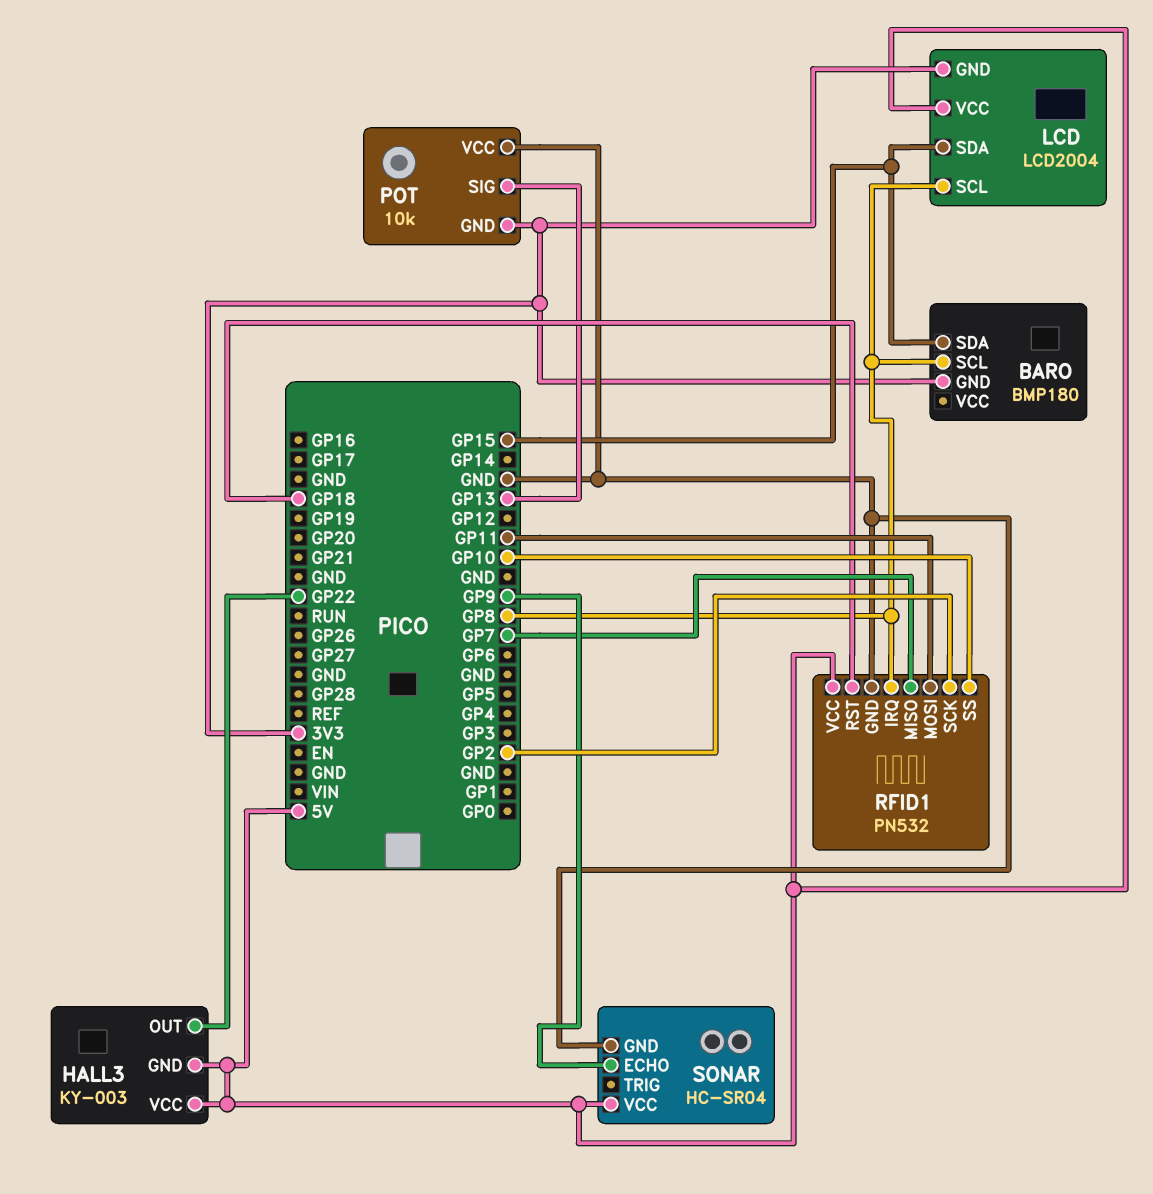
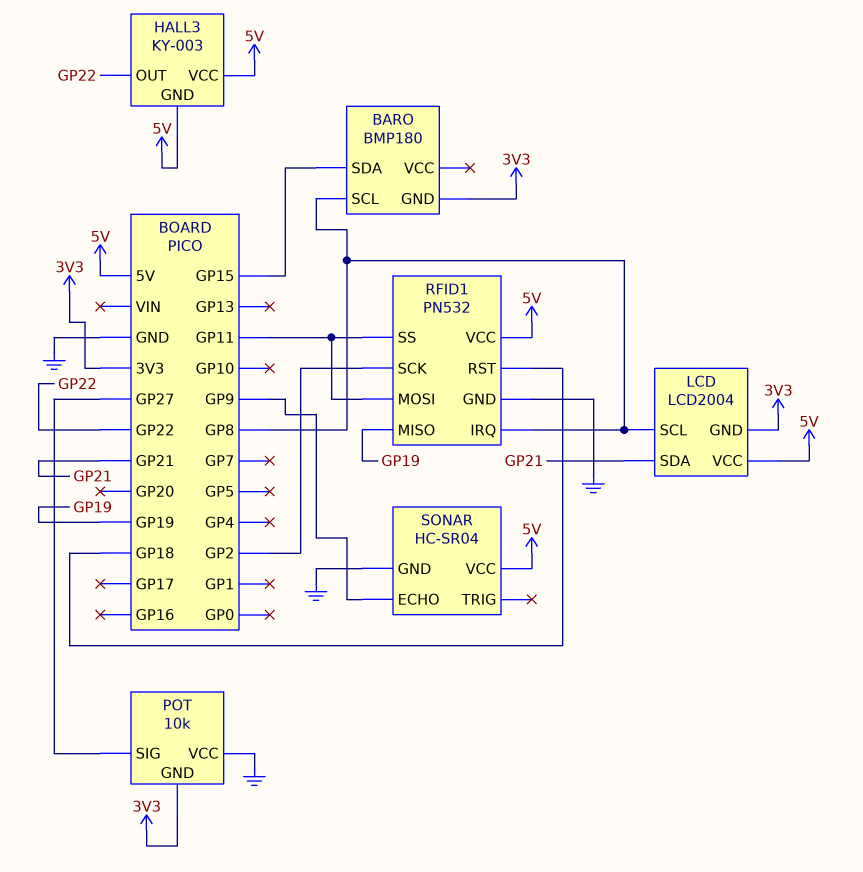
LCD pin SDA: GP15 -> GP21
POT pin SIG: GP13 -> GP27
RFID1 pin MISO: GP7 -> GP19
RFID1 pin SS: GP10 -> GP11

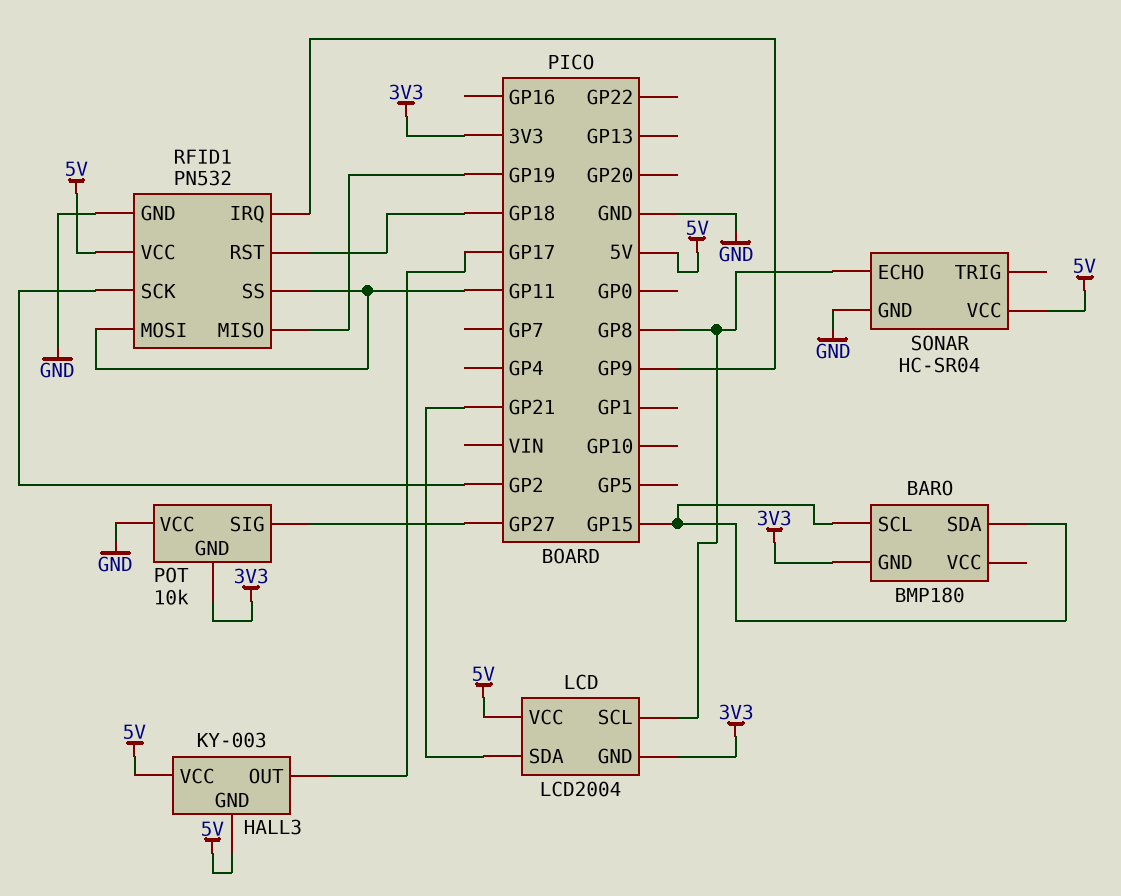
BARO pin SCL: GP8 -> GP15
HALL3 pin OUT: GP22 -> GP17
RFID1 pin IRQ: GP8 -> GP9
SONAR pin ECHO: GP9 -> GP8

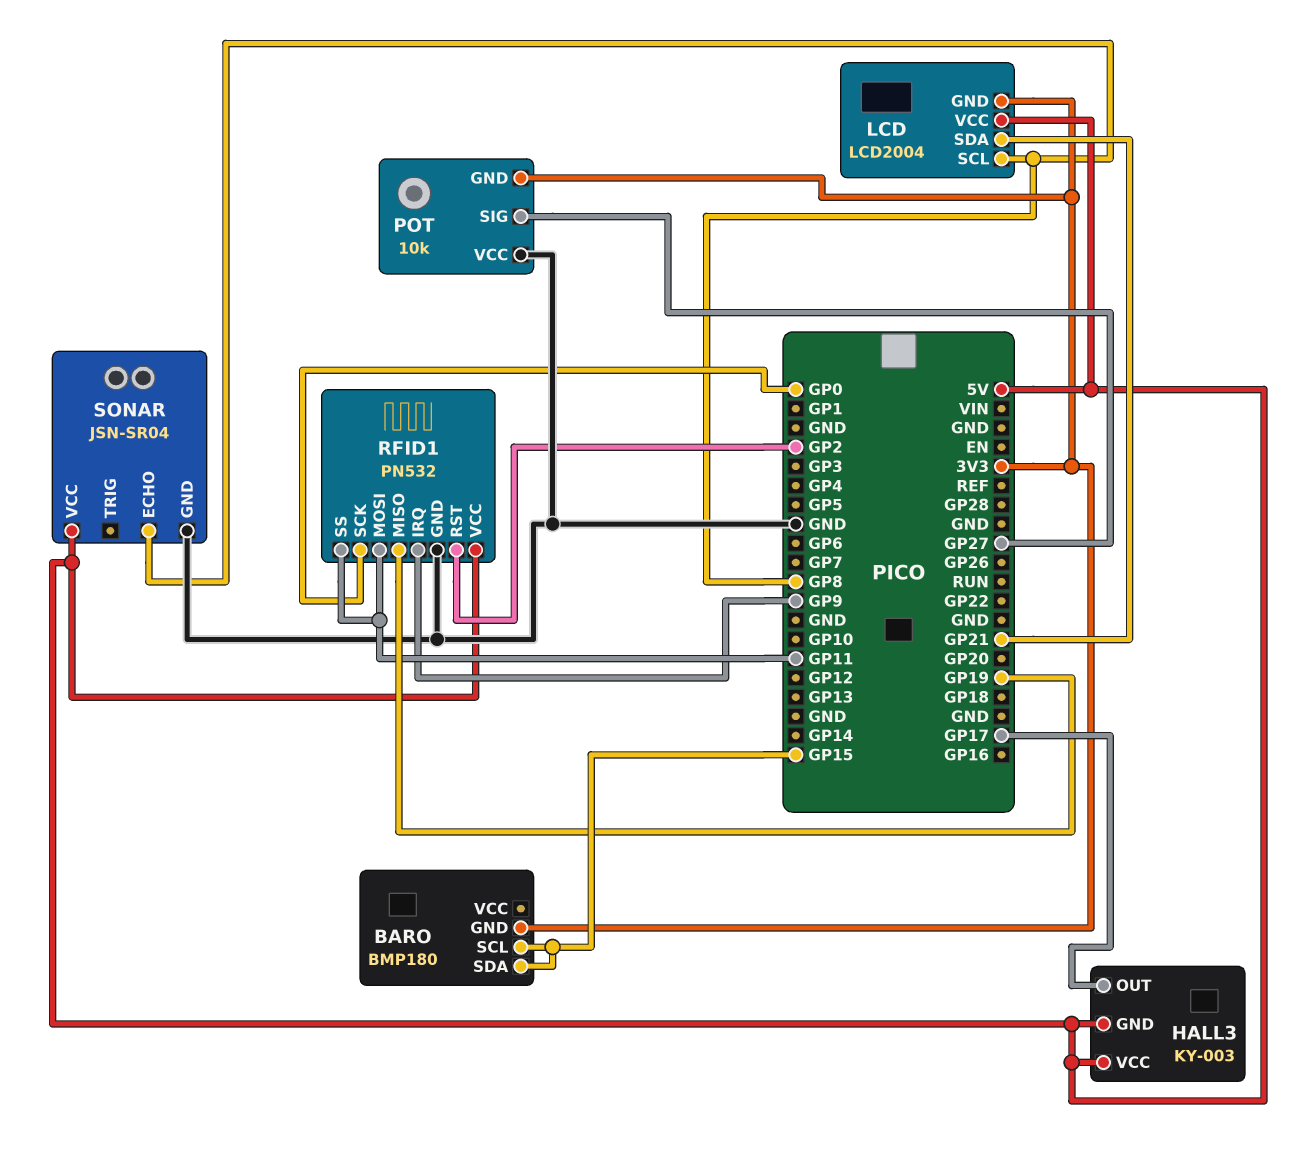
RFID1 pin RST: GP18 -> GP2
RFID1 pin SCK: GP2 -> GP0
SONAR: HC-SR04 -> JSN-SR04

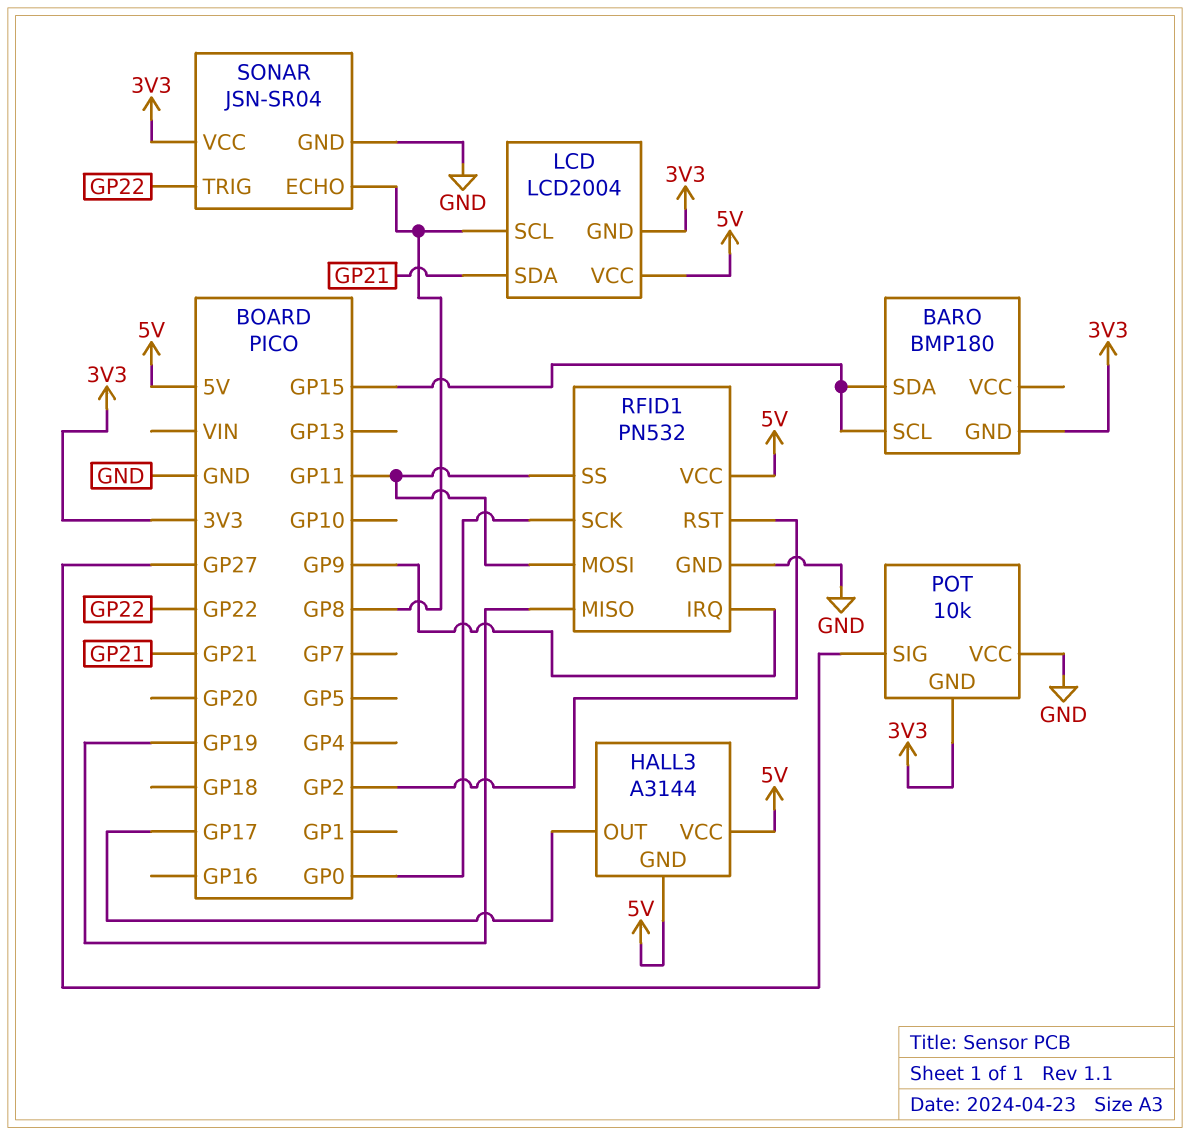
HALL3: KY-003 -> A3144
SONAR pin TRIG: none -> GP22
SONAR pin VCC: 5V -> 3V3

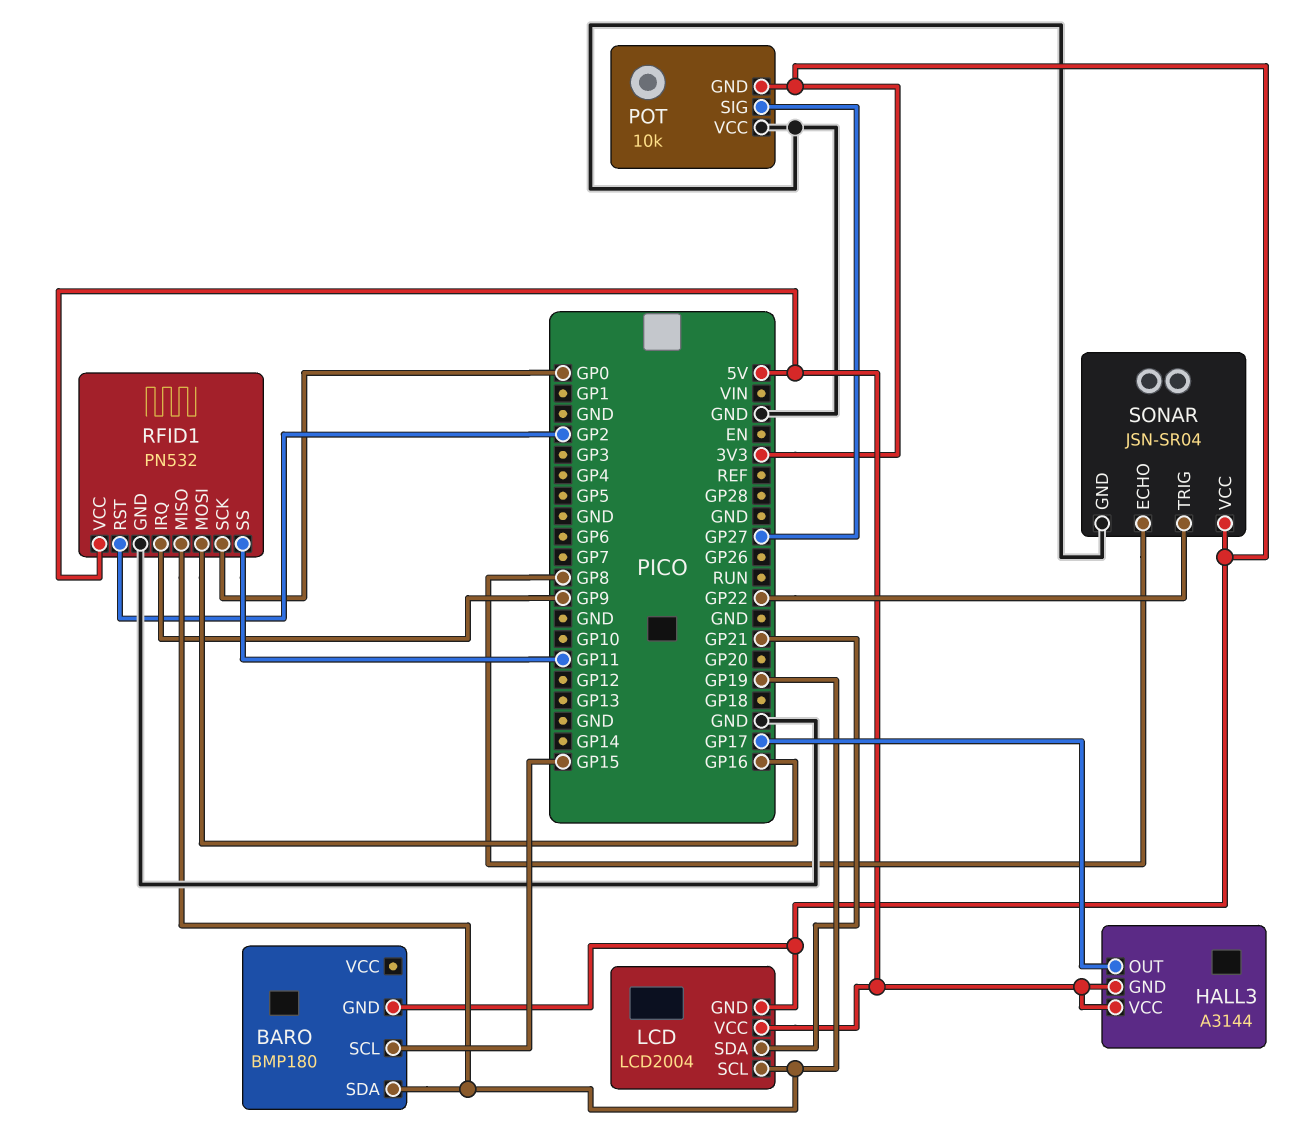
BARO pin SDA: GP15 -> GP19
LCD pin SCL: GP8 -> GP19
RFID1 pin MOSI: GP11 -> GP16

